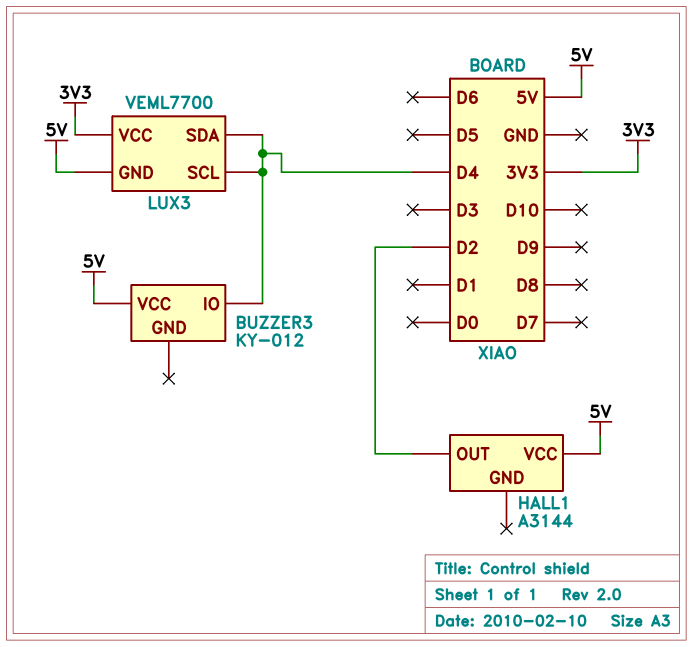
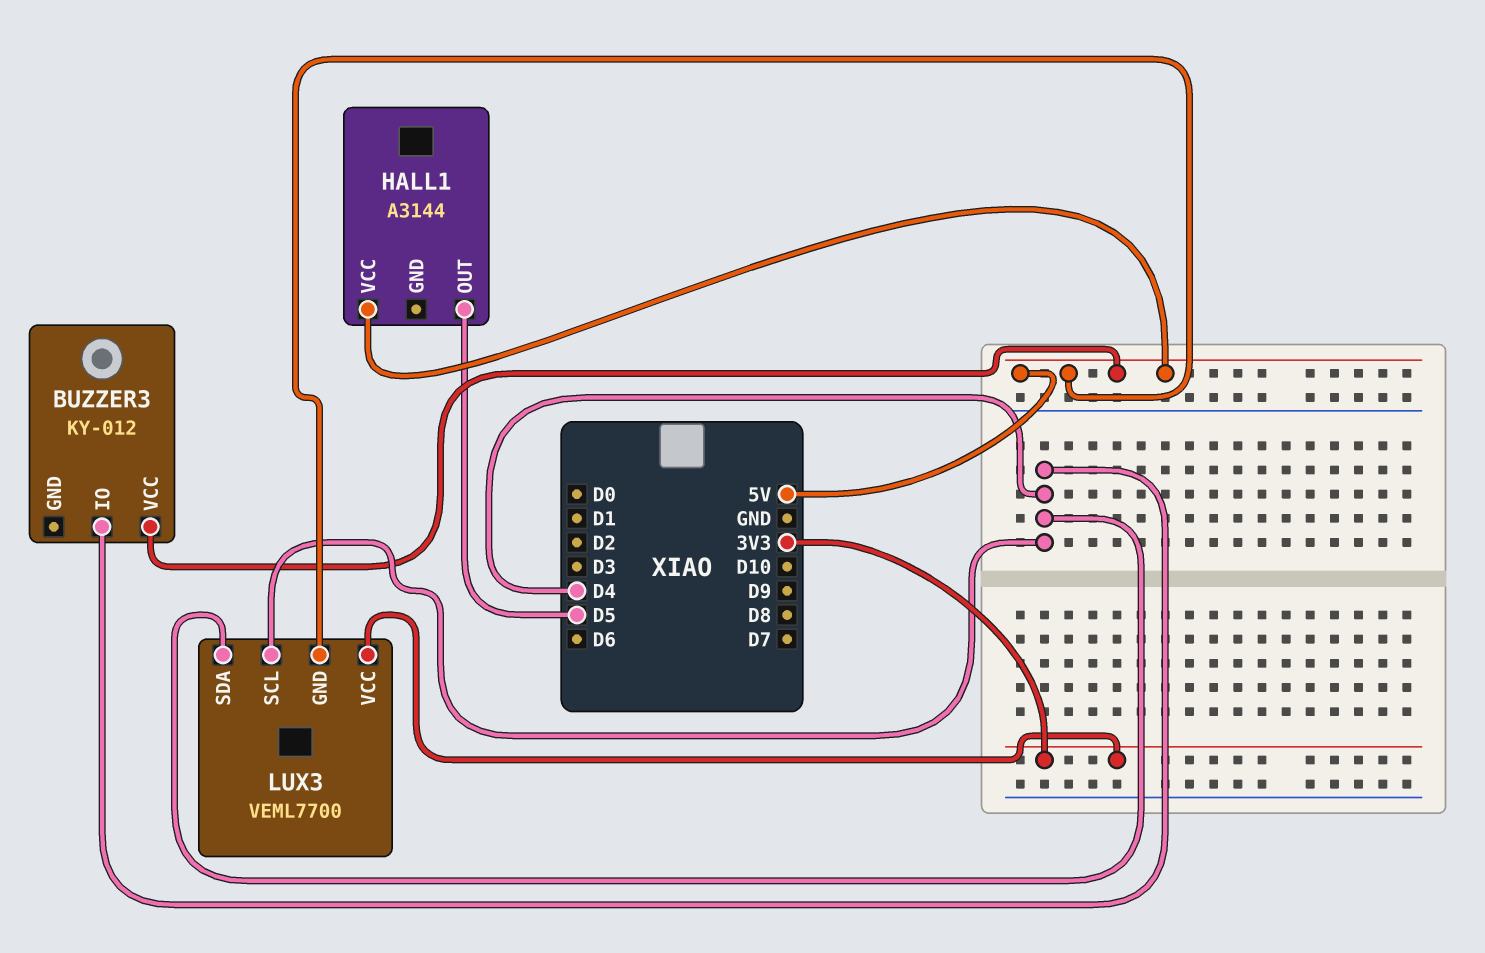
HALL1 pin OUT: D2 -> D5

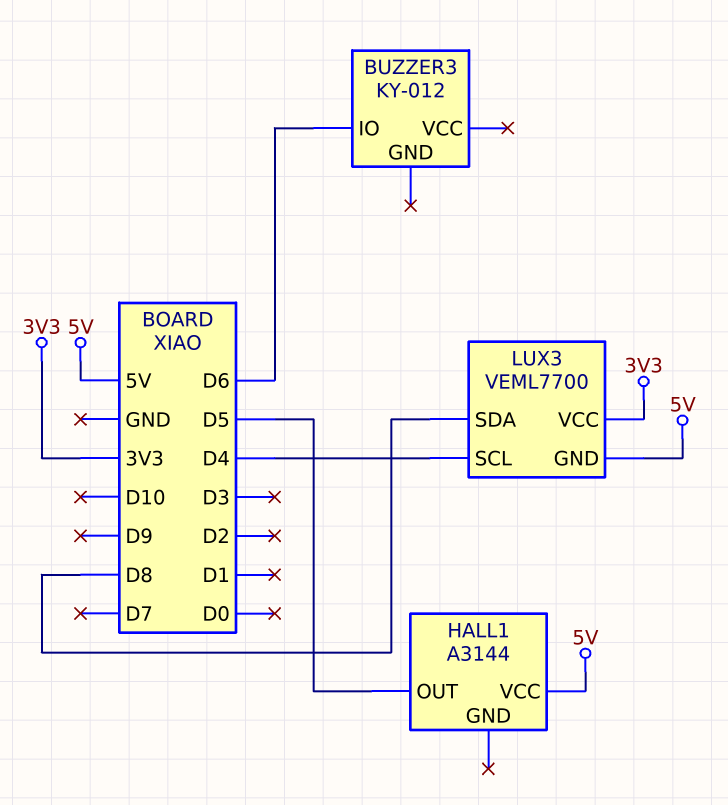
BUZZER3 pin IO: D4 -> D6
BUZZER3 pin VCC: 5V -> none
LUX3 pin SDA: D4 -> D8

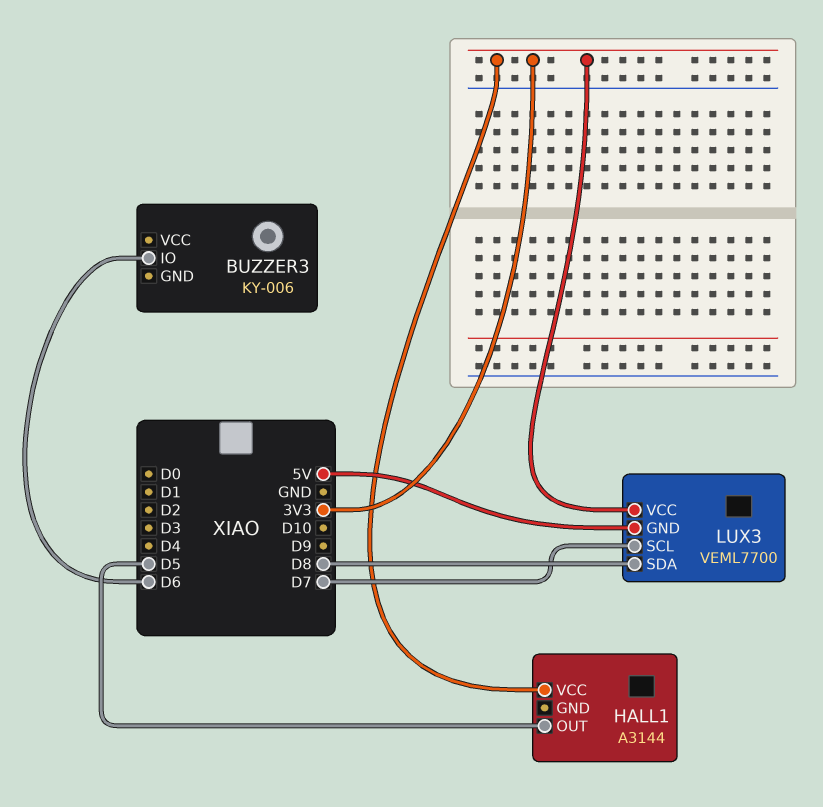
BUZZER3: KY-012 -> KY-006
HALL1 pin VCC: 5V -> 3V3
LUX3 pin SCL: D4 -> D7

